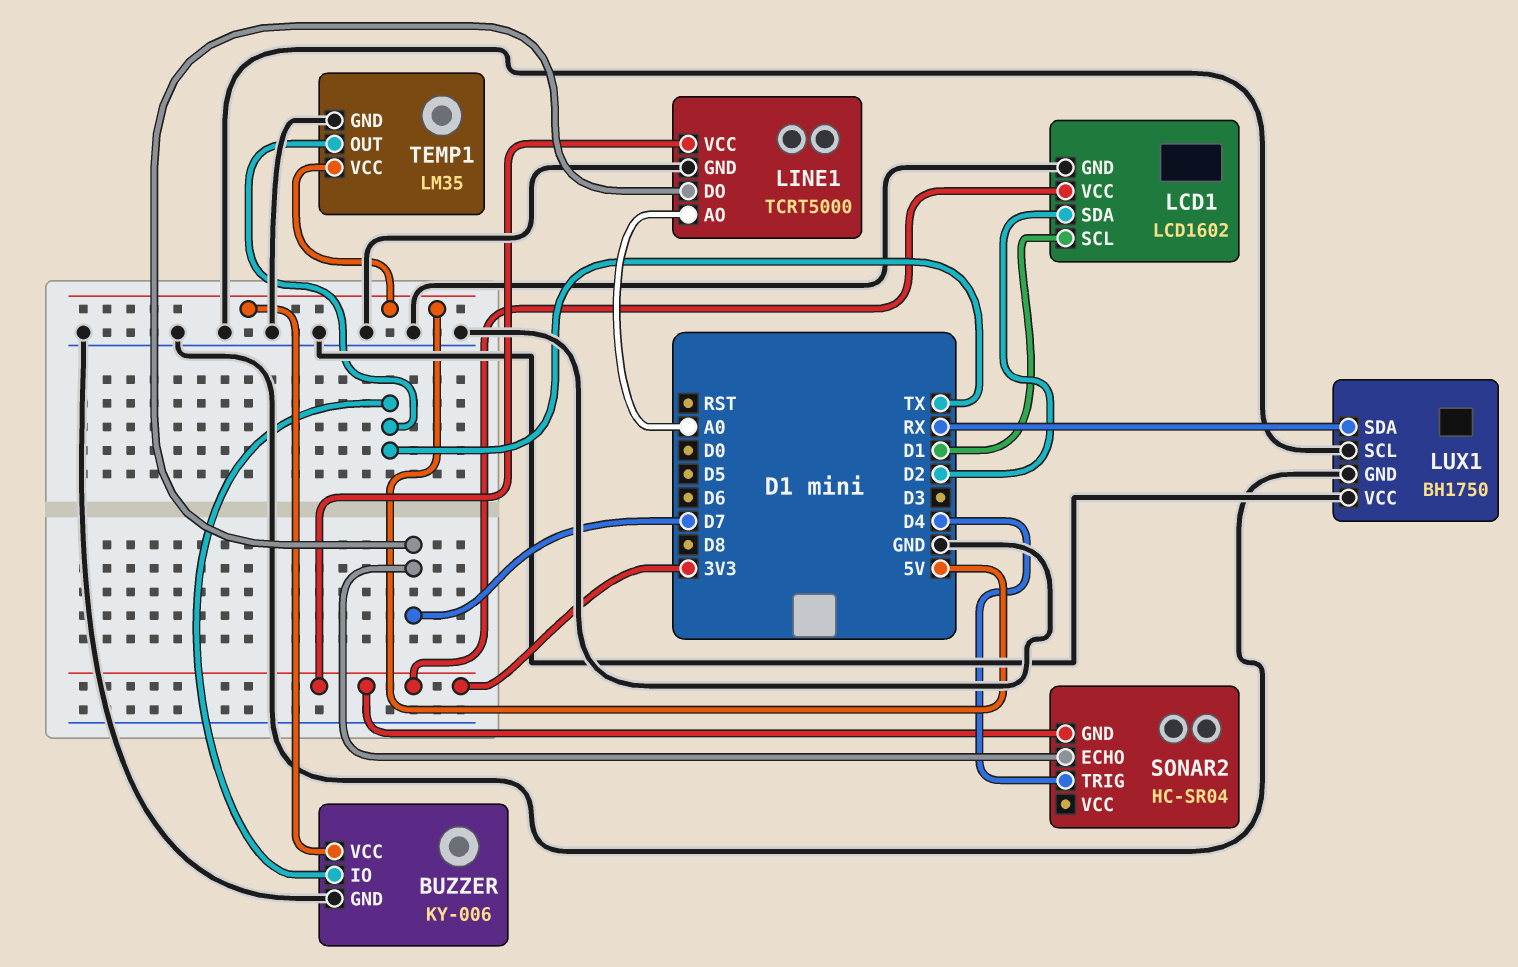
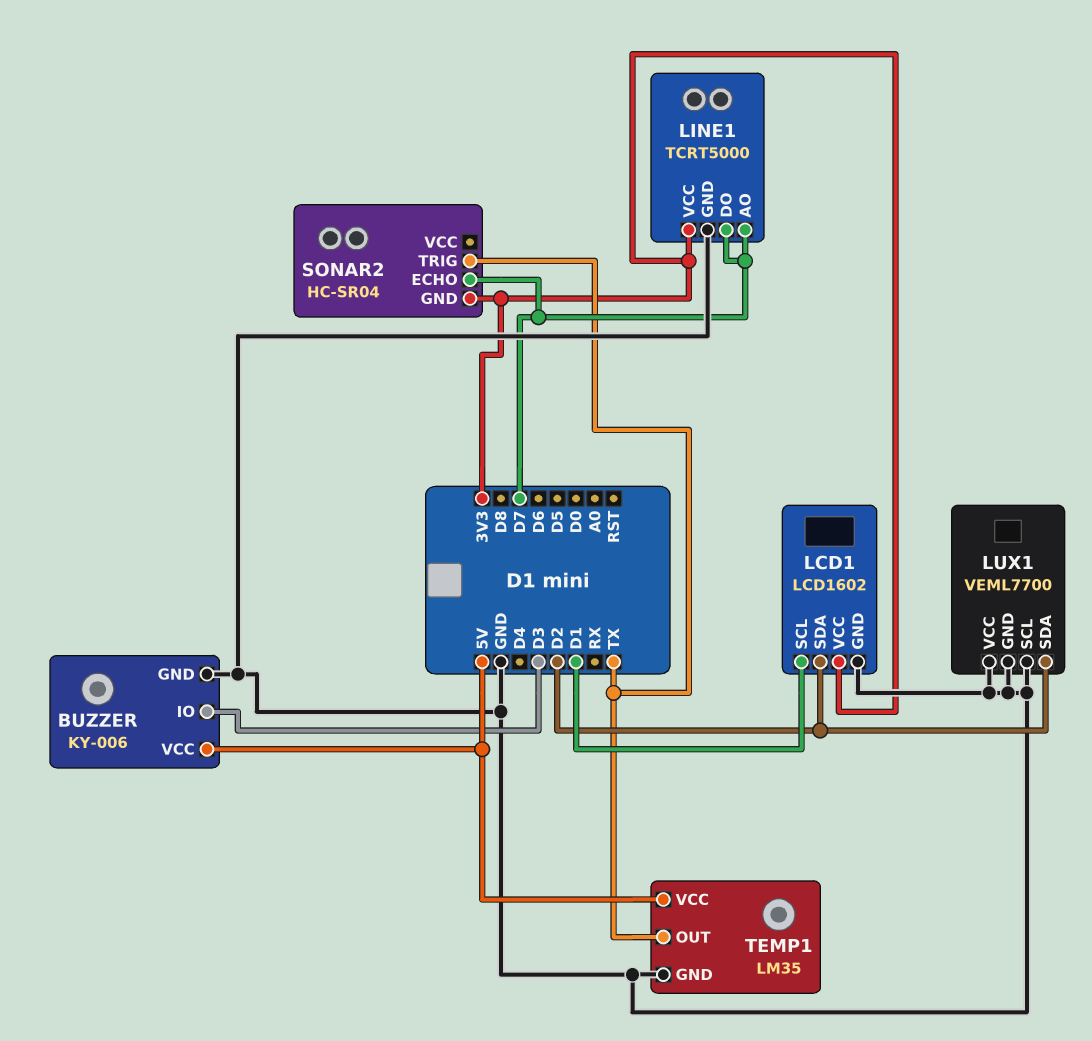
BUZZER pin IO: TX -> D3
LINE1 pin AO: A0 -> D7
LUX1: BH1750 -> VEML7700
LUX1 pin SDA: RX -> D2
SONAR2 pin TRIG: D4 -> TX

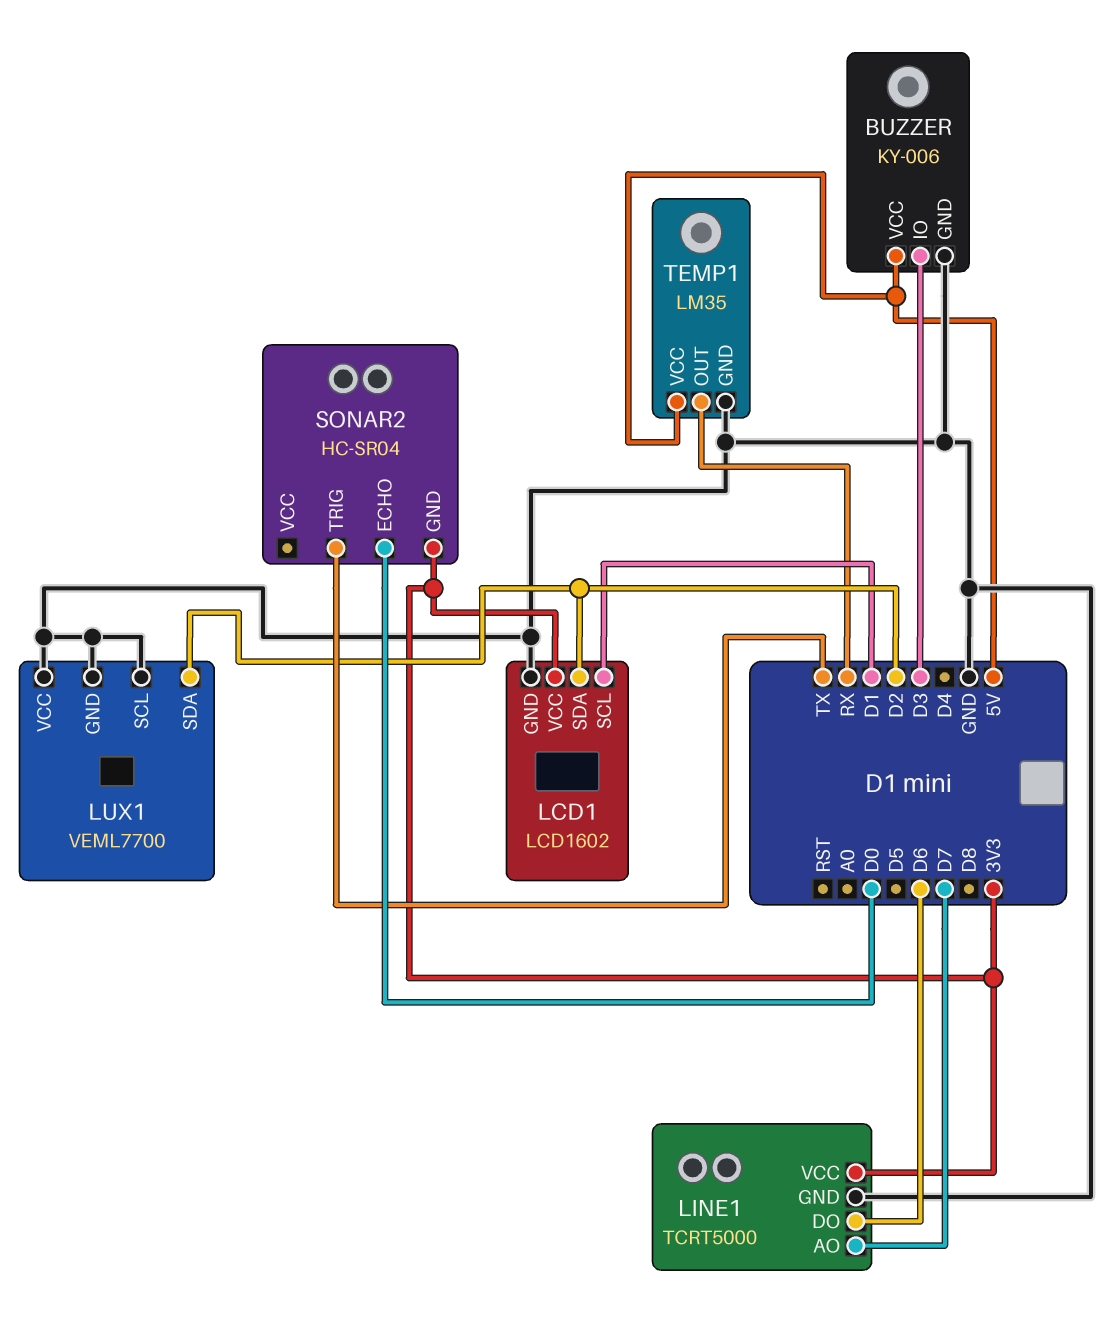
LINE1 pin DO: D7 -> D6
SONAR2 pin ECHO: D7 -> D0
TEMP1 pin OUT: TX -> RX

